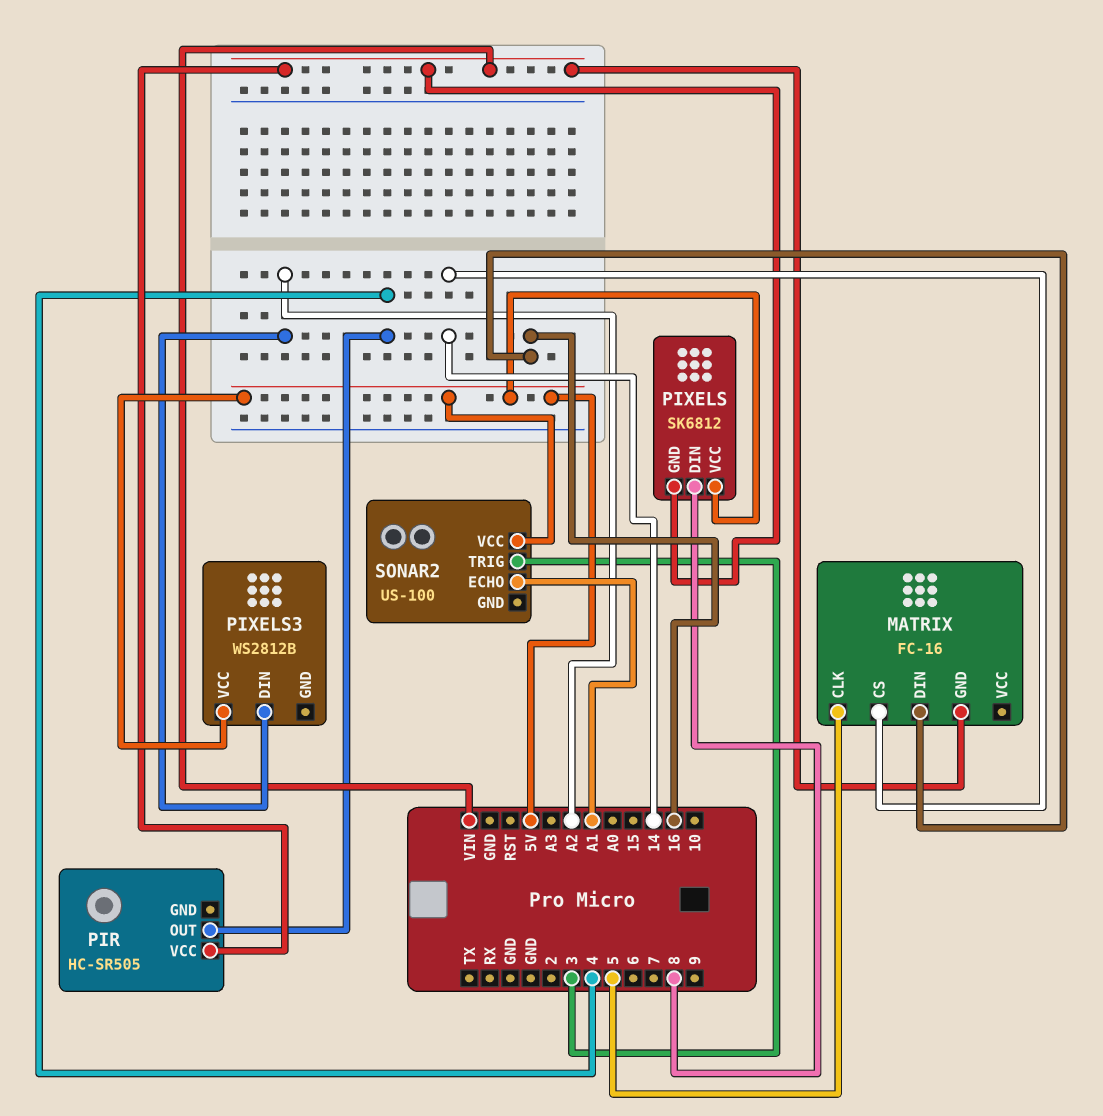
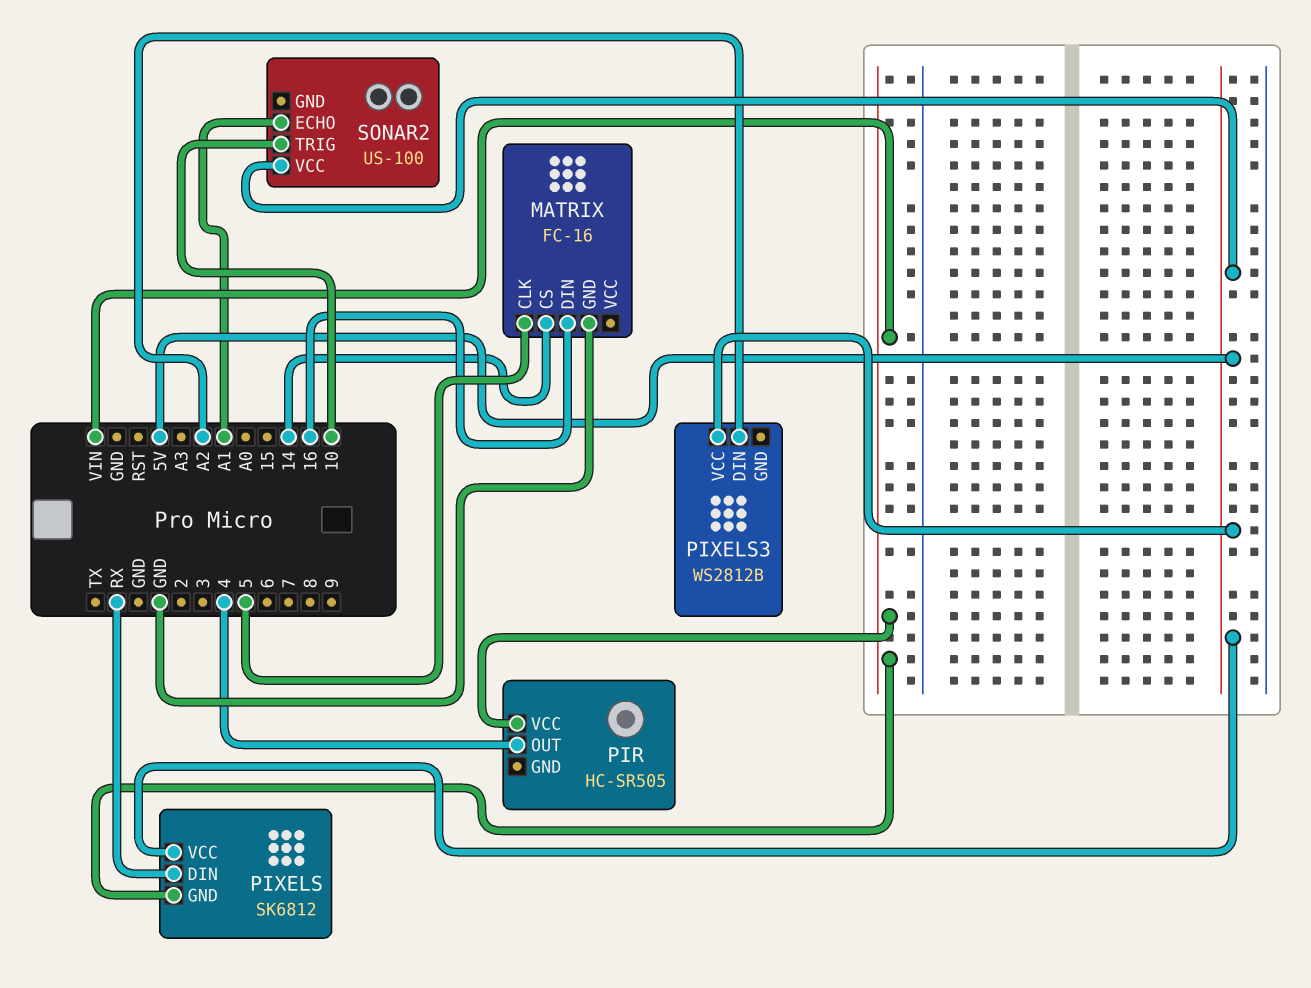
MATRIX pin GND: VIN -> GND
PIXELS pin DIN: 8 -> RX
SONAR2 pin TRIG: 3 -> 10

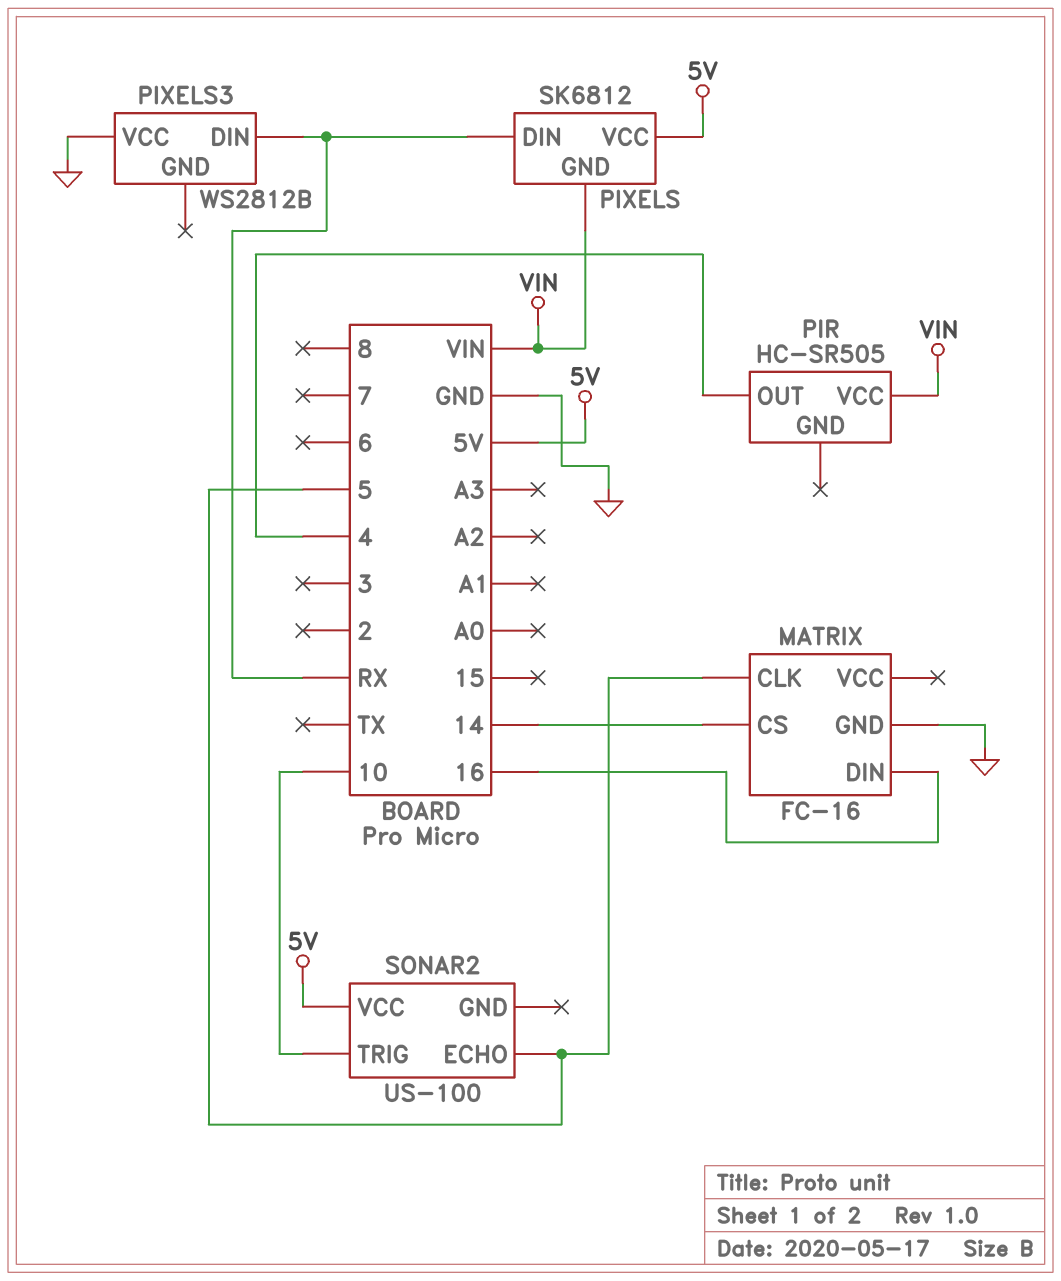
PIXELS3 pin DIN: A2 -> RX
PIXELS3 pin VCC: 5V -> GND
SONAR2 pin ECHO: A1 -> 5

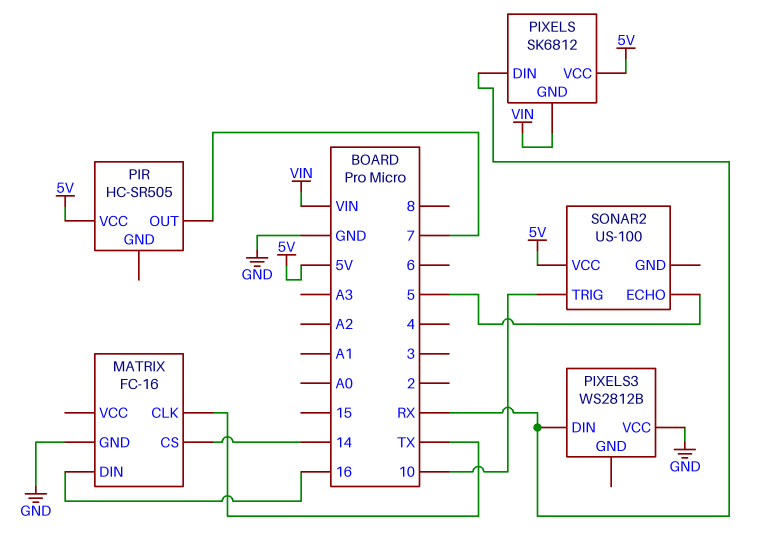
MATRIX pin CLK: 5 -> TX
PIR pin OUT: 4 -> 7
PIR pin VCC: VIN -> 5V

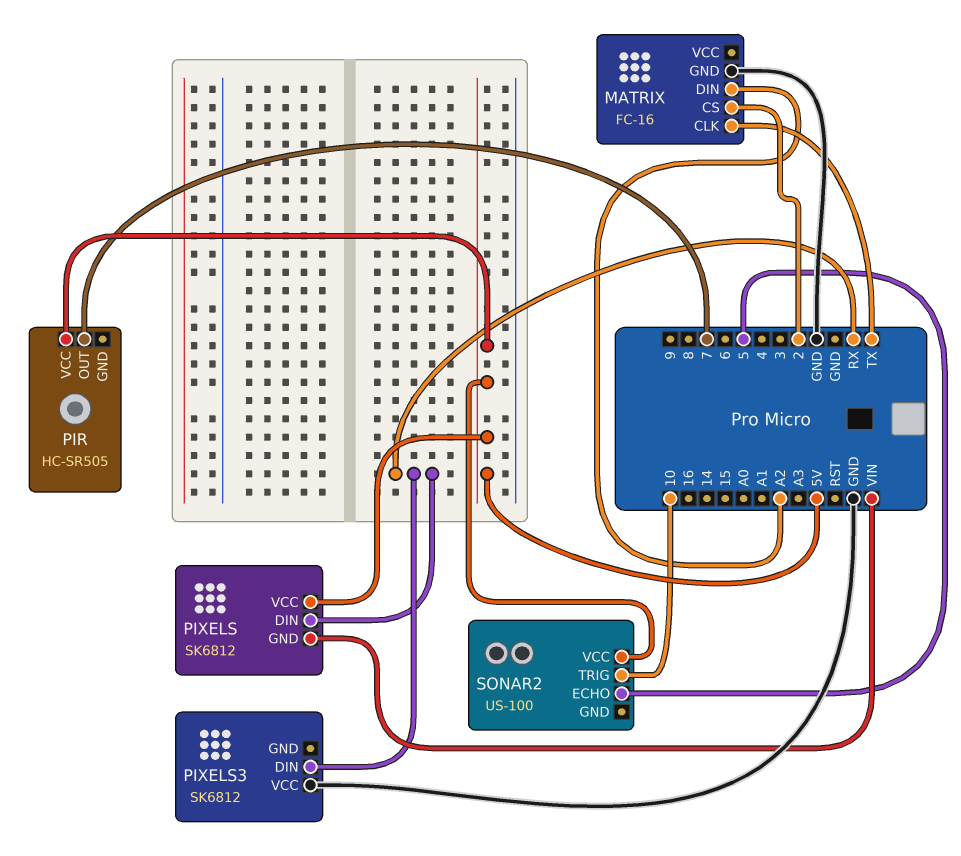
MATRIX pin CS: 14 -> 2
MATRIX pin DIN: 16 -> A2
PIXELS3: WS2812B -> SK6812

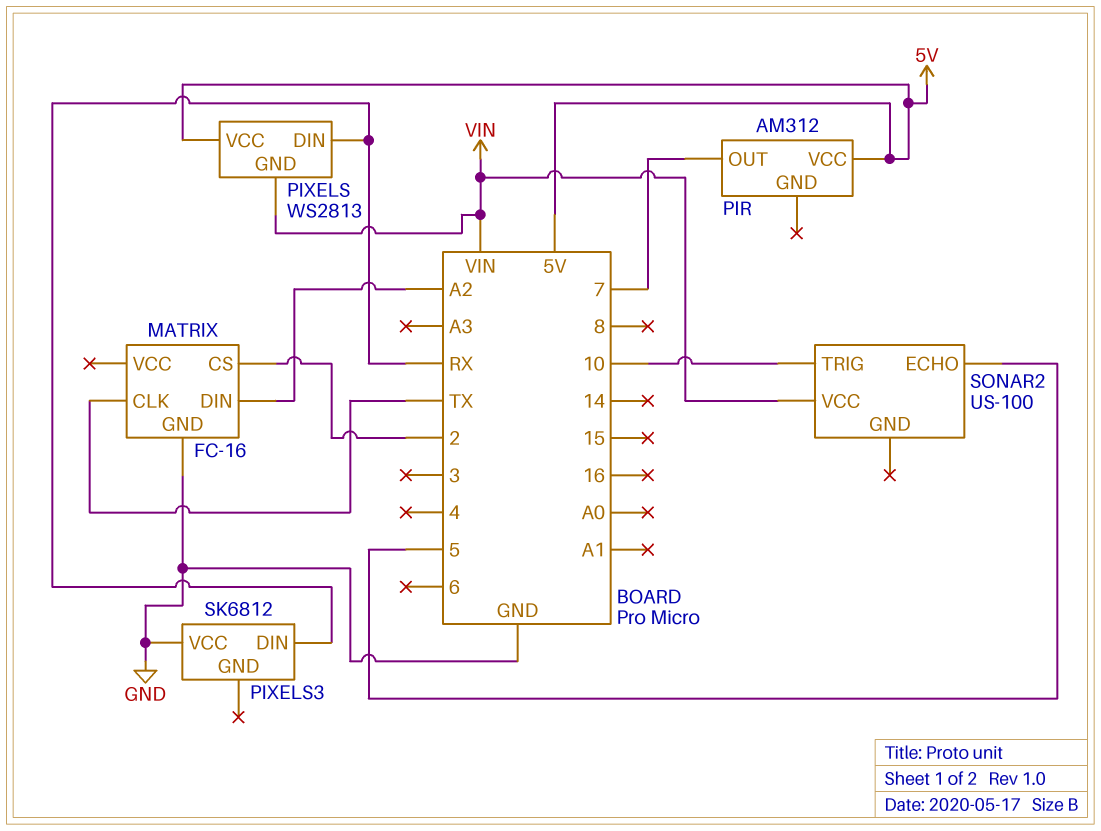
PIR: HC-SR505 -> AM312
PIXELS: SK6812 -> WS2813
SONAR2 pin VCC: 5V -> VIN

